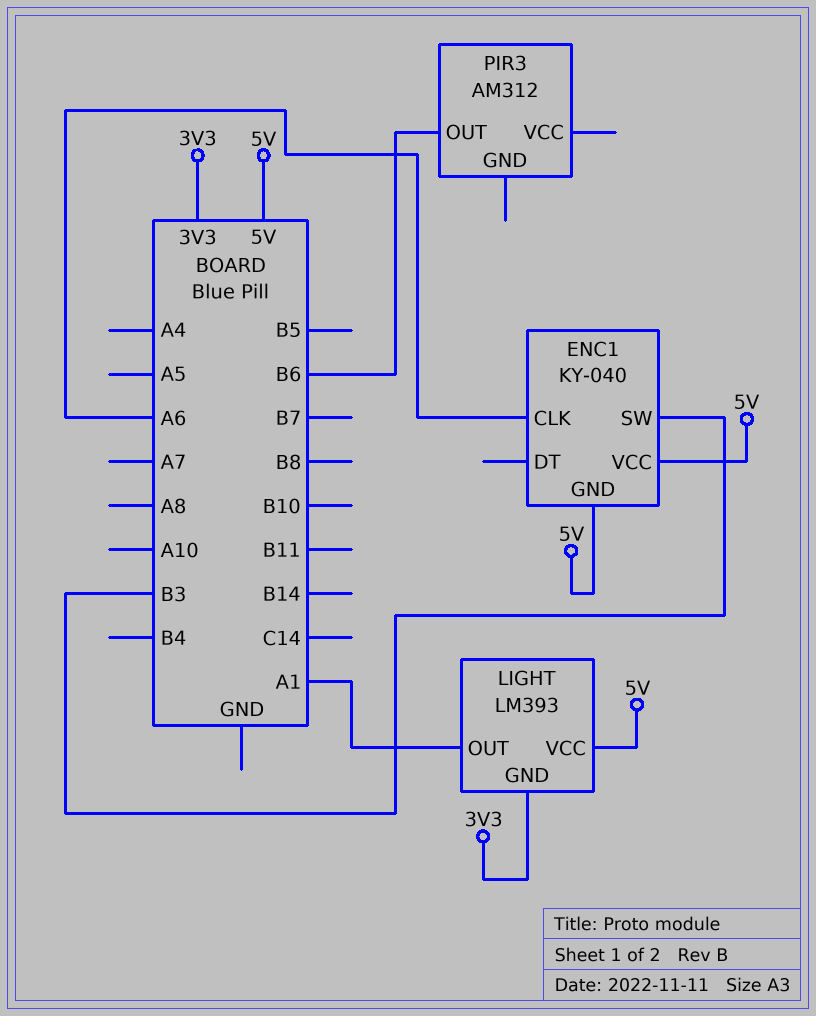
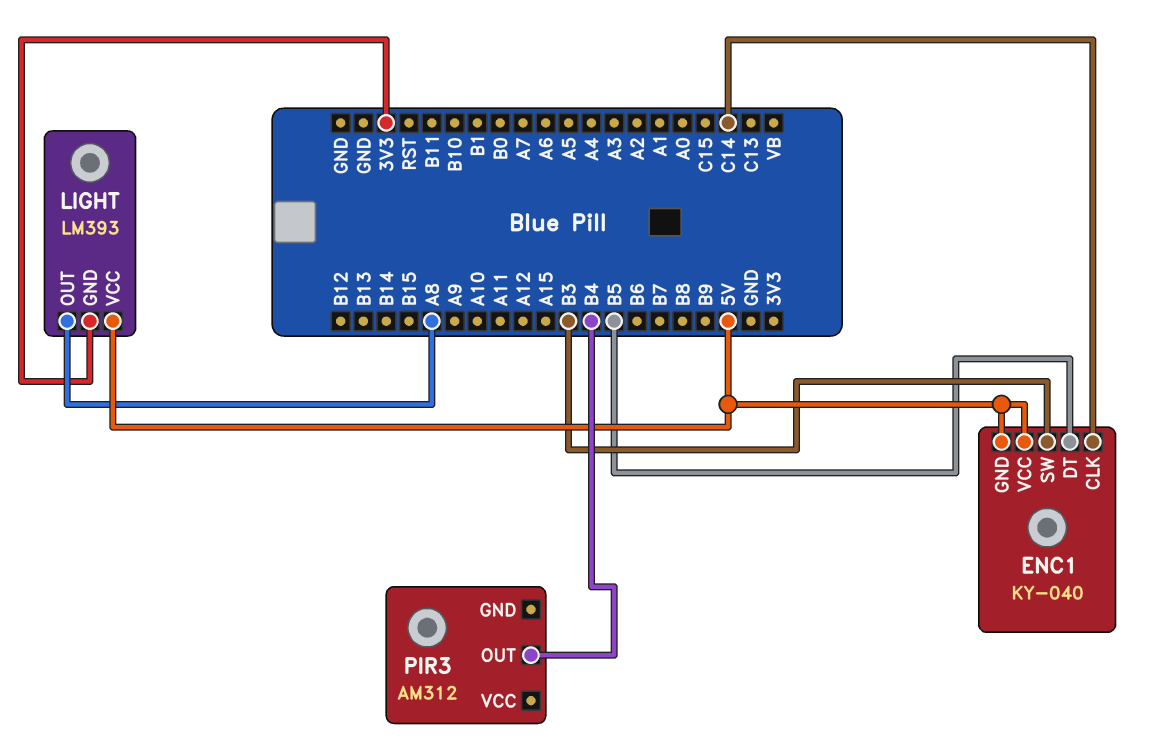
ENC1 pin CLK: A6 -> C14
ENC1 pin DT: none -> B5
LIGHT pin OUT: A1 -> A8
PIR3 pin OUT: B6 -> B4

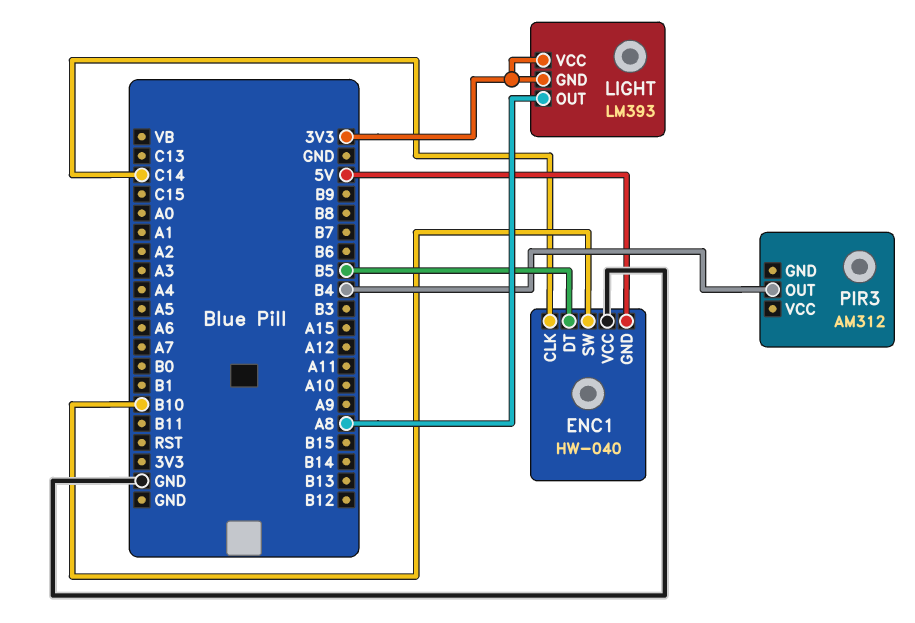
ENC1: KY-040 -> HW-040
ENC1 pin SW: B3 -> B10
ENC1 pin VCC: 5V -> GND
LIGHT pin VCC: 5V -> 3V3

